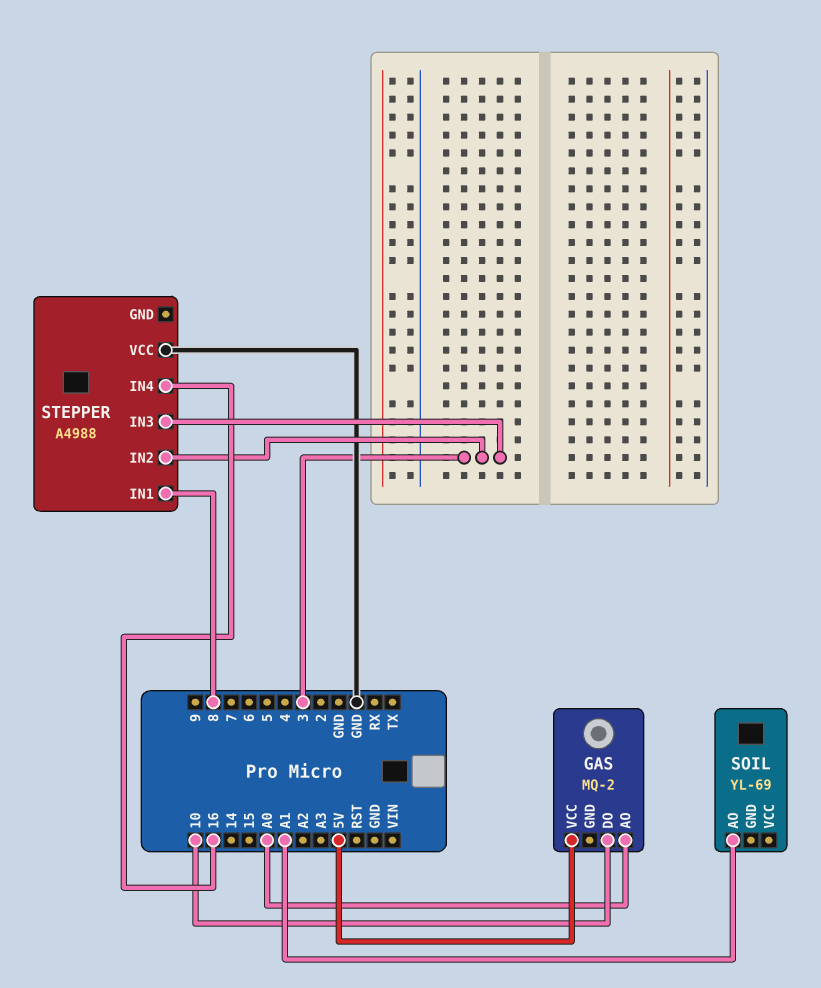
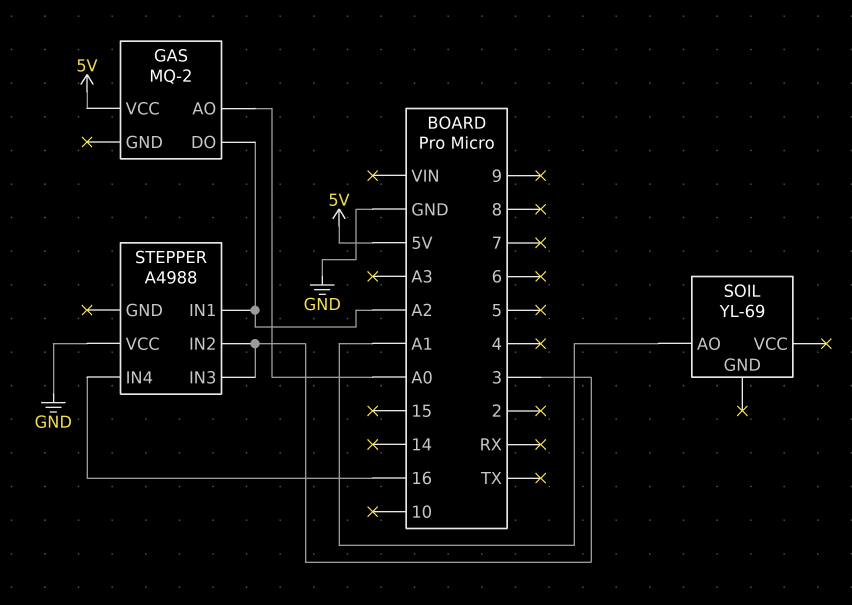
GAS pin DO: 10 -> A2
STEPPER pin IN1: 8 -> A2

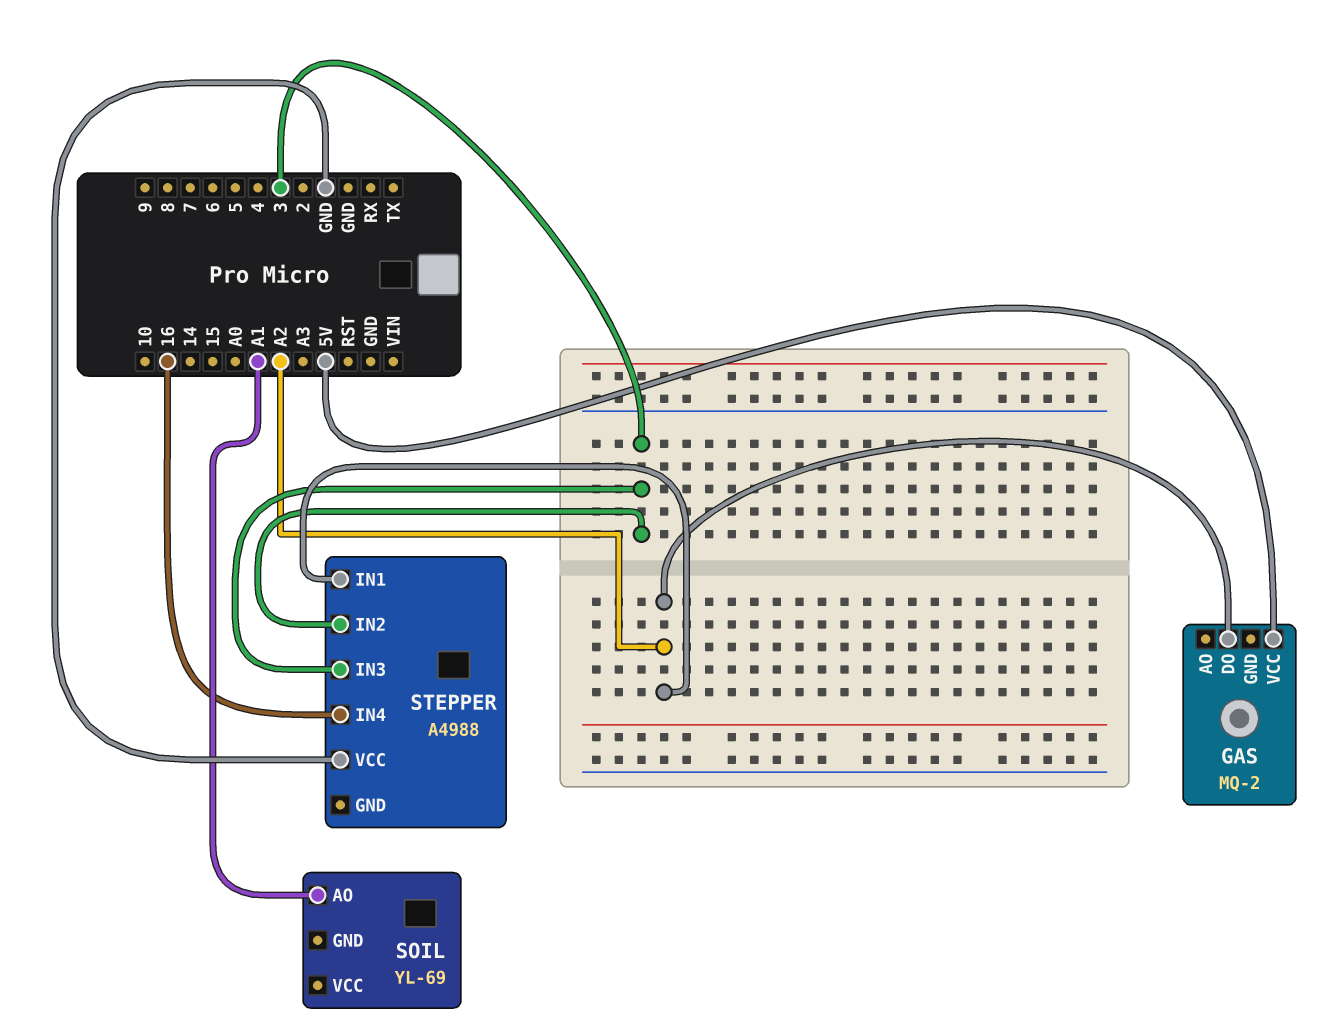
GAS pin AO: A0 -> none

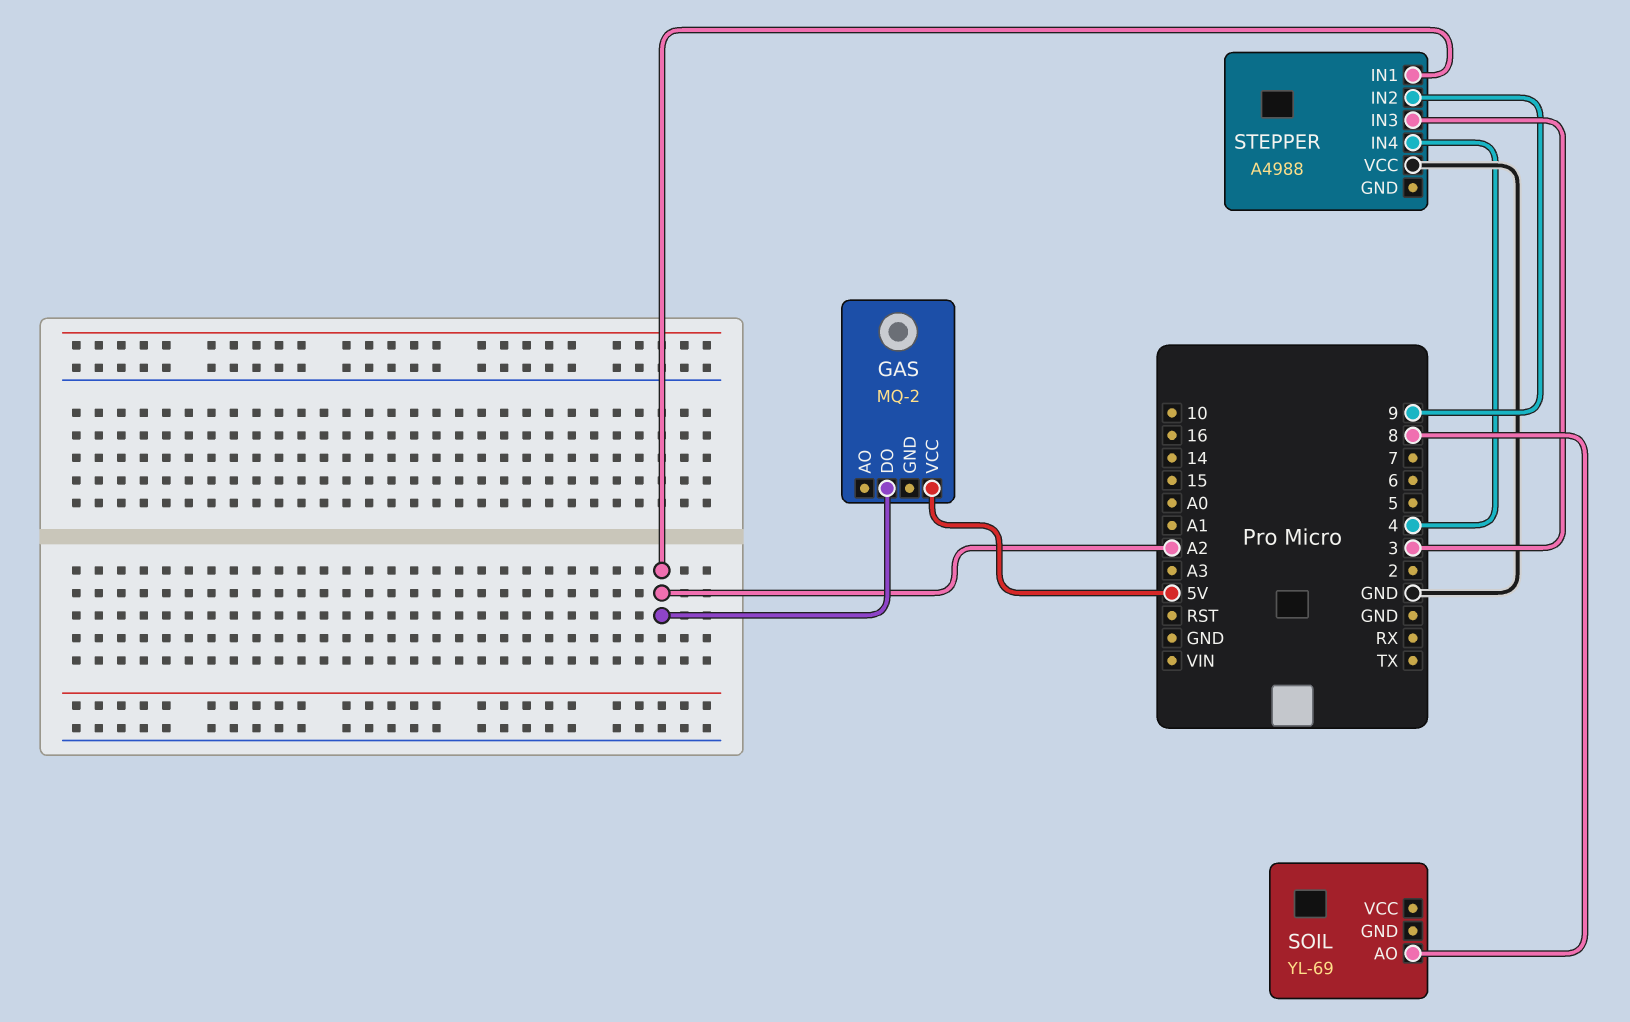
SOIL pin AO: A1 -> 8
STEPPER pin IN2: 3 -> 9
STEPPER pin IN4: 16 -> 4

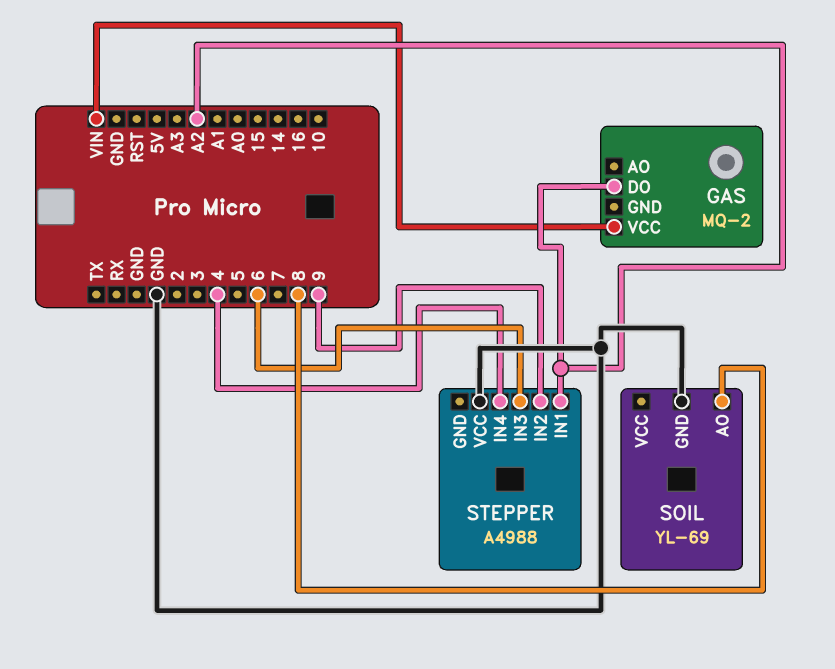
GAS pin VCC: 5V -> VIN
SOIL pin GND: none -> GND
STEPPER pin IN3: 3 -> 6

